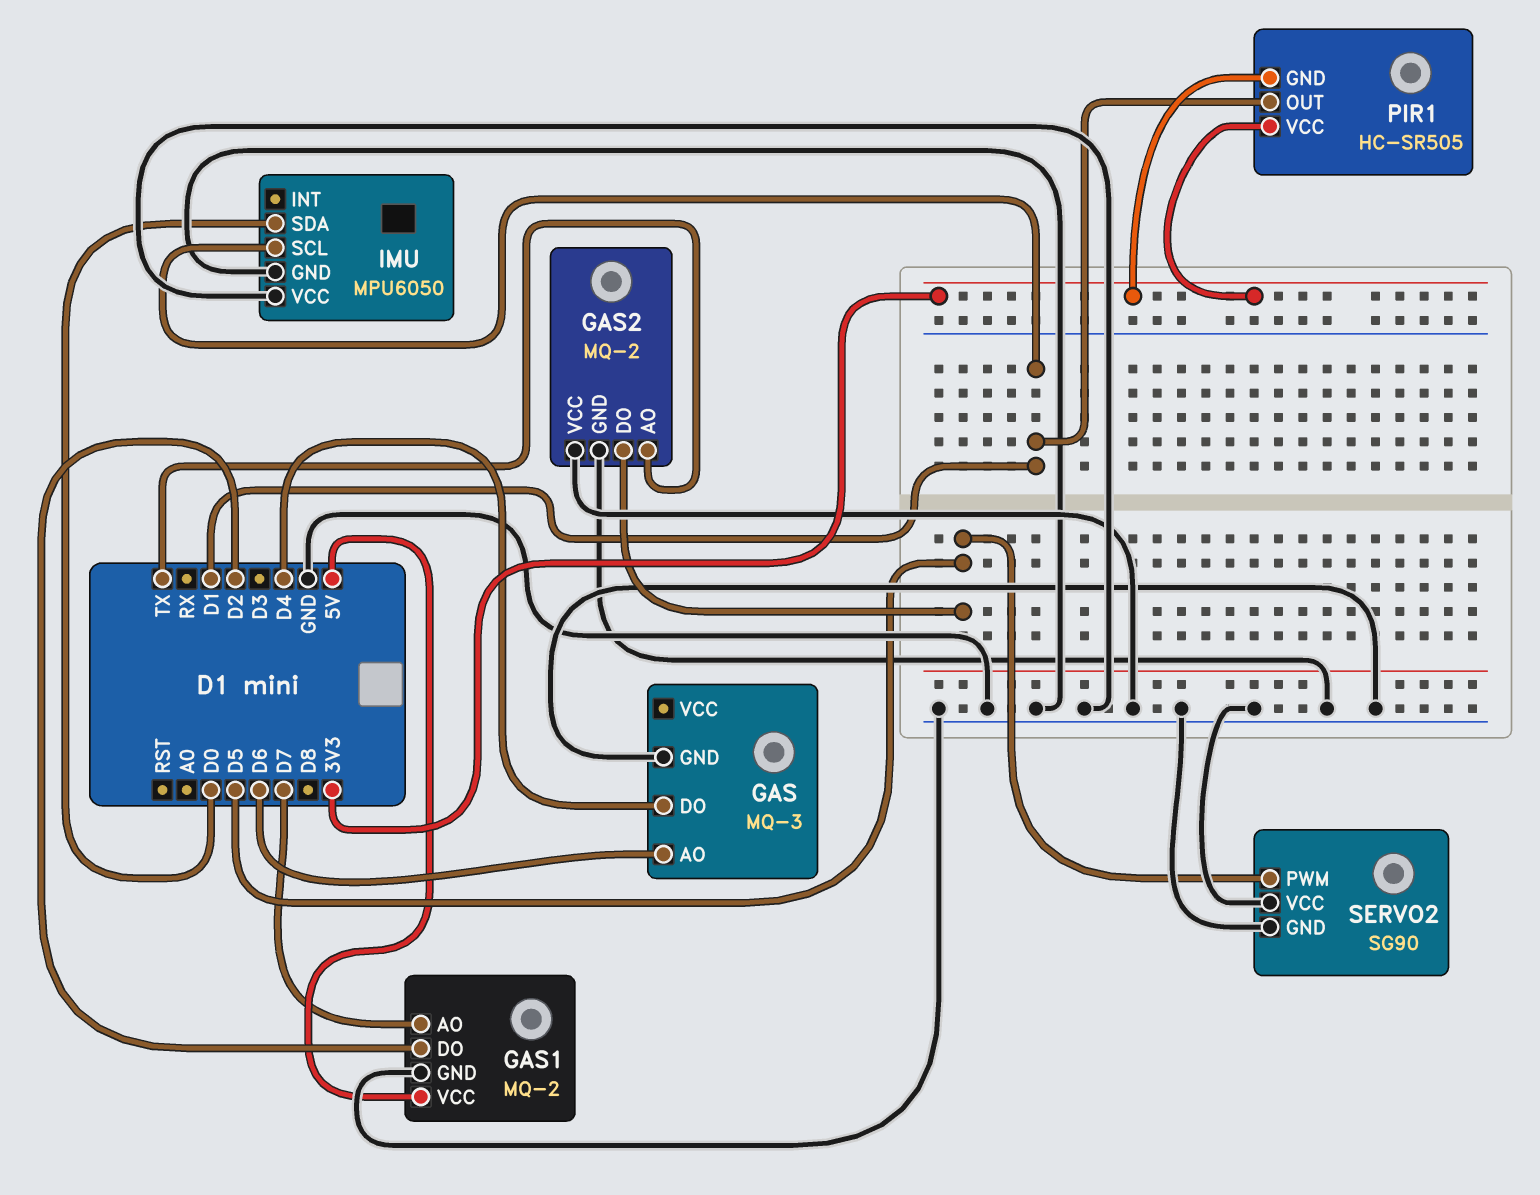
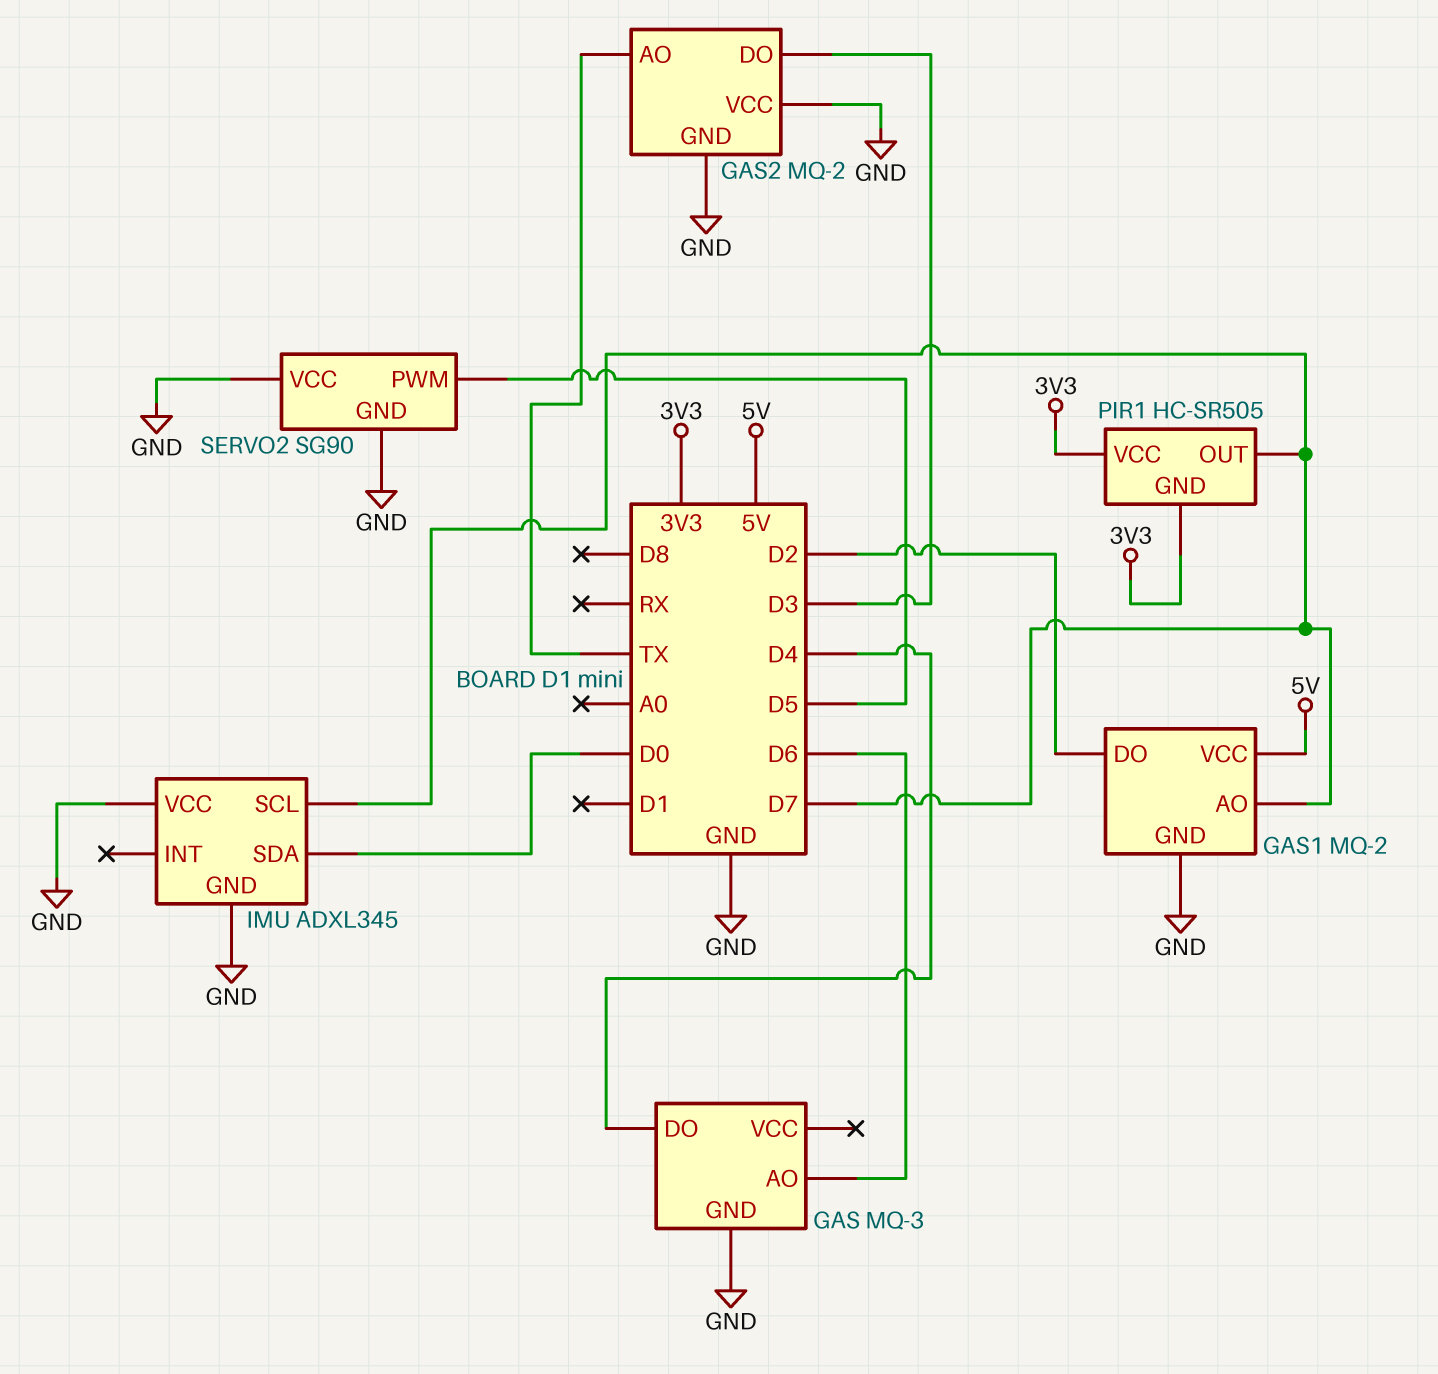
GAS2 pin DO: D5 -> D3
IMU: MPU6050 -> ADXL345
IMU pin SCL: D1 -> D7
PIR1 pin OUT: D1 -> D7

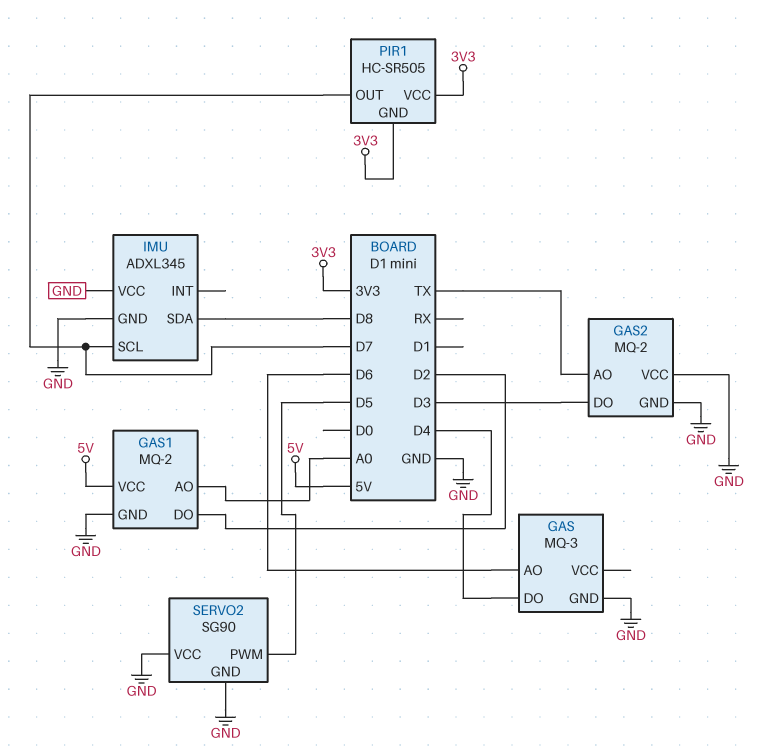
GAS1 pin AO: D7 -> A0
IMU pin SDA: D0 -> D8

